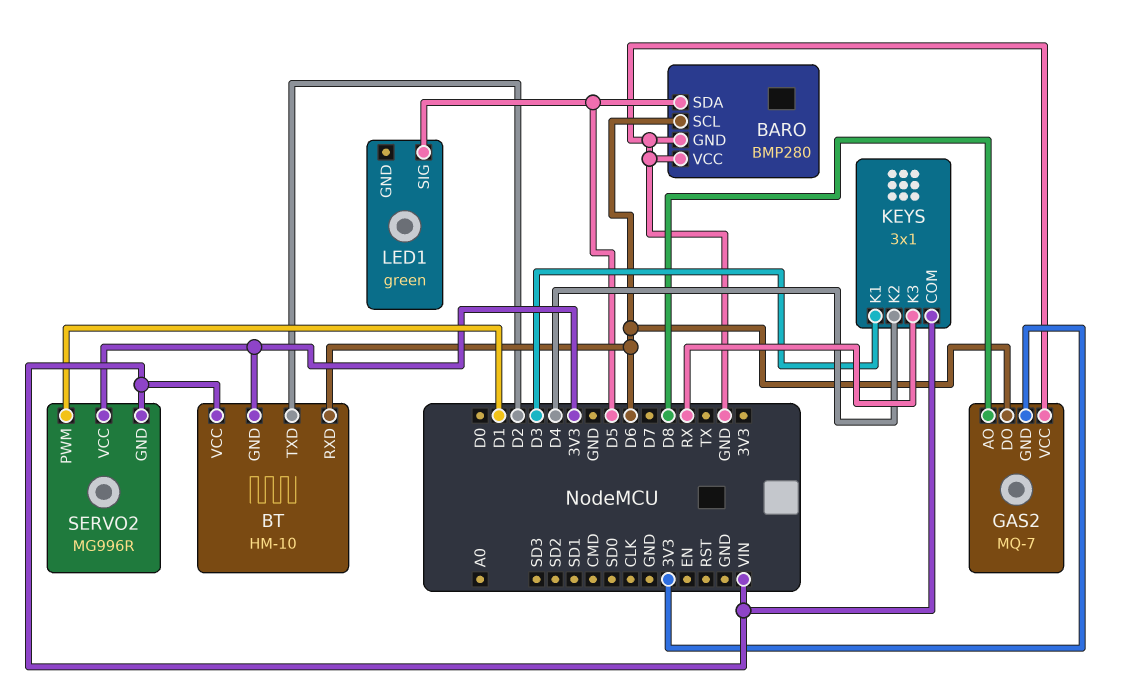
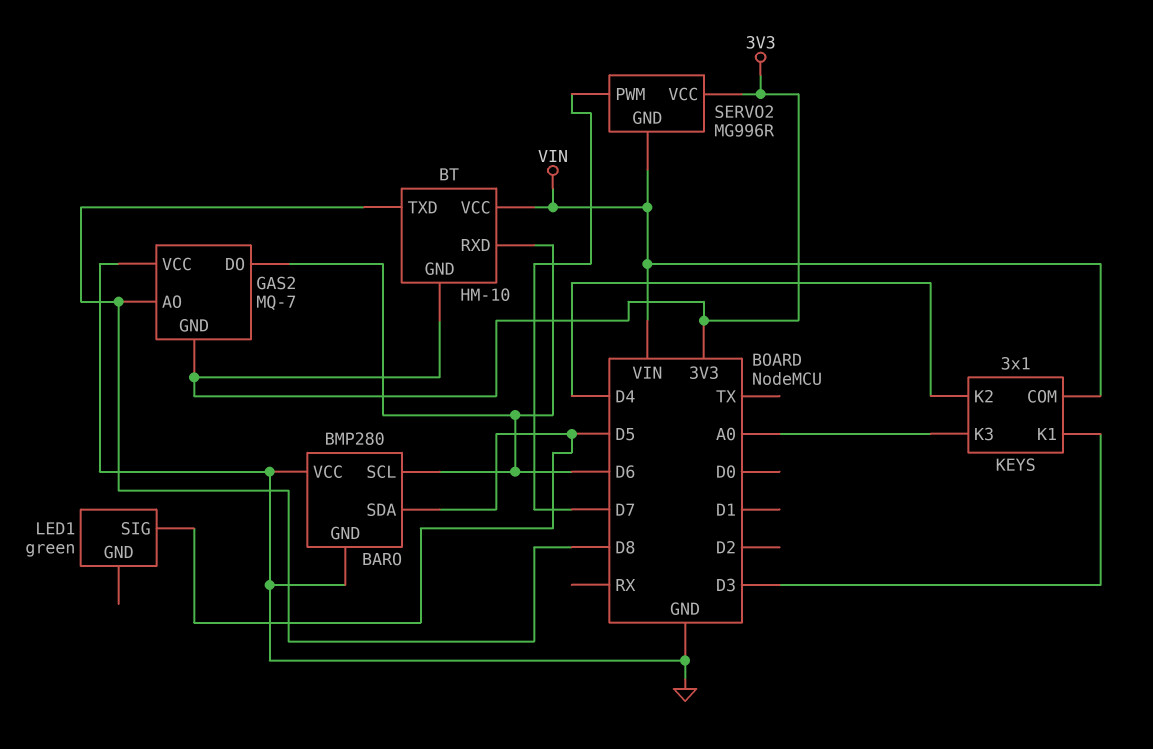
BT pin TXD: D2 -> D8
KEYS pin K3: RX -> A0
SERVO2 pin PWM: D1 -> D7

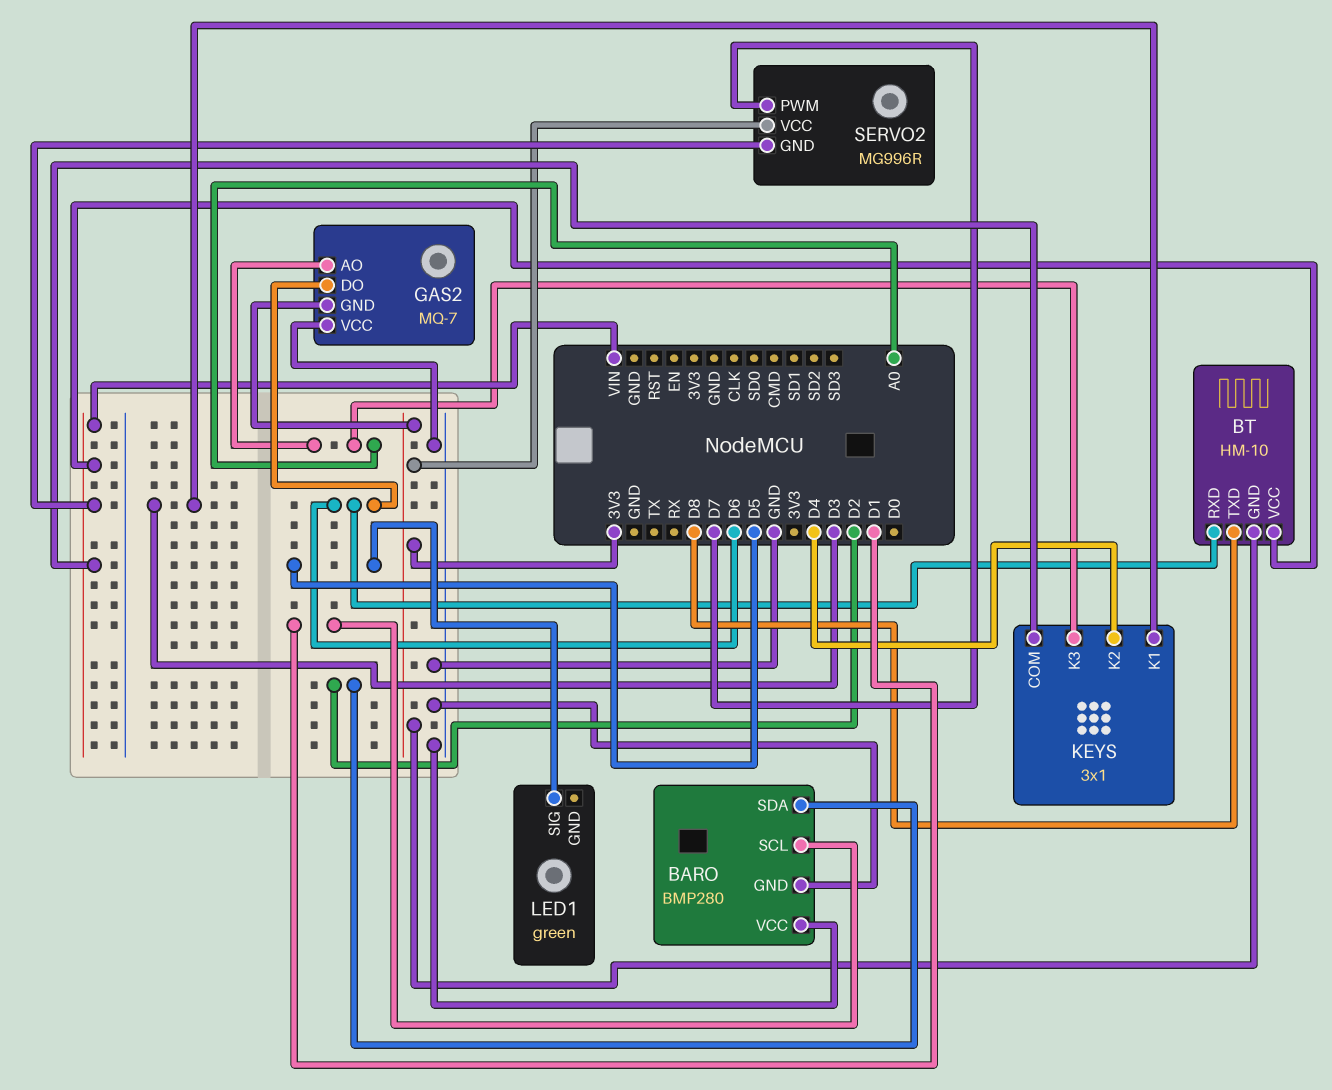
BARO pin SCL: D6 -> D1
BARO pin SDA: D5 -> D2
GAS2 pin AO: D8 -> A0

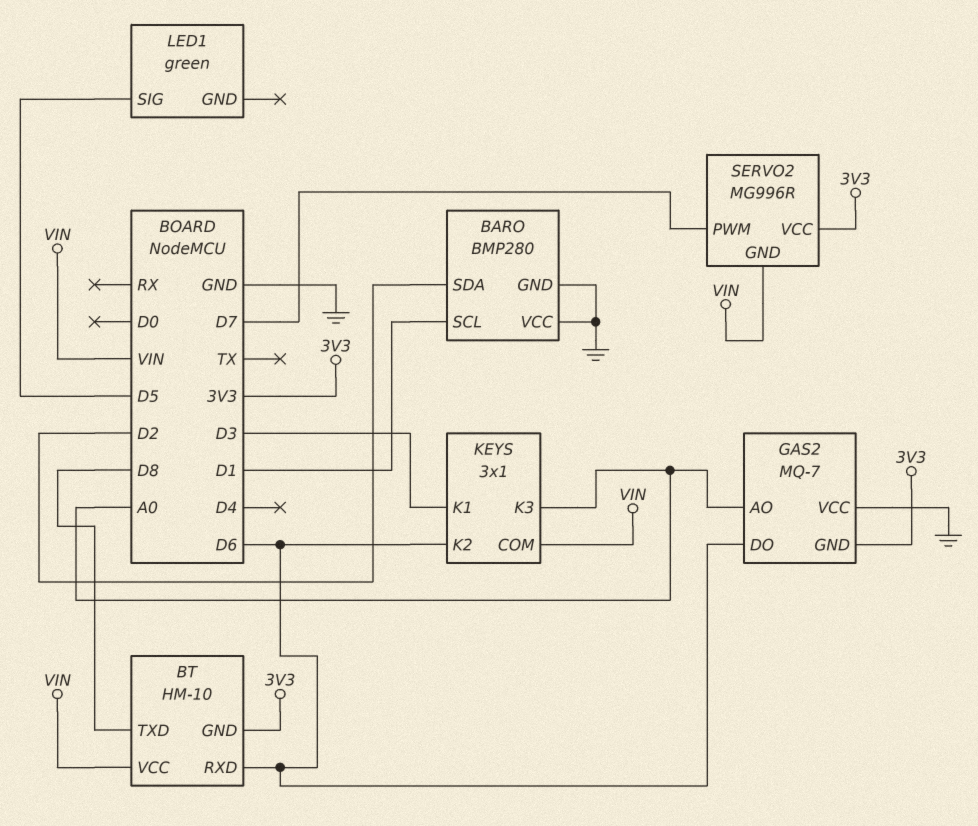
KEYS pin K2: D4 -> D6

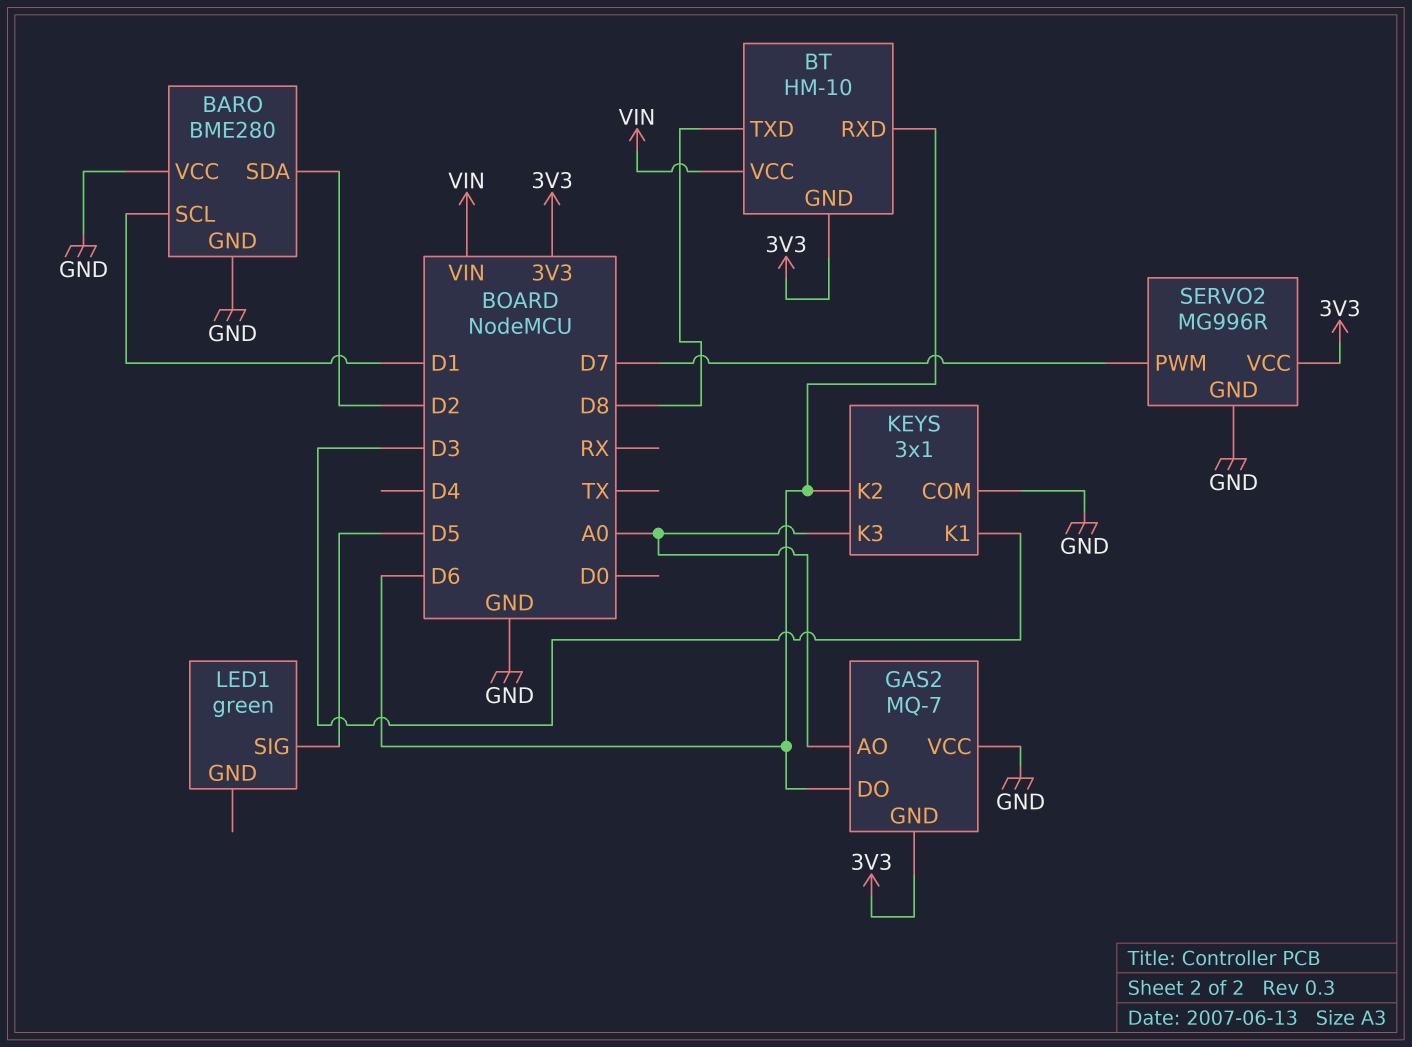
BARO: BMP280 -> BME280
KEYS pin COM: VIN -> GND
SERVO2 pin GND: VIN -> GND

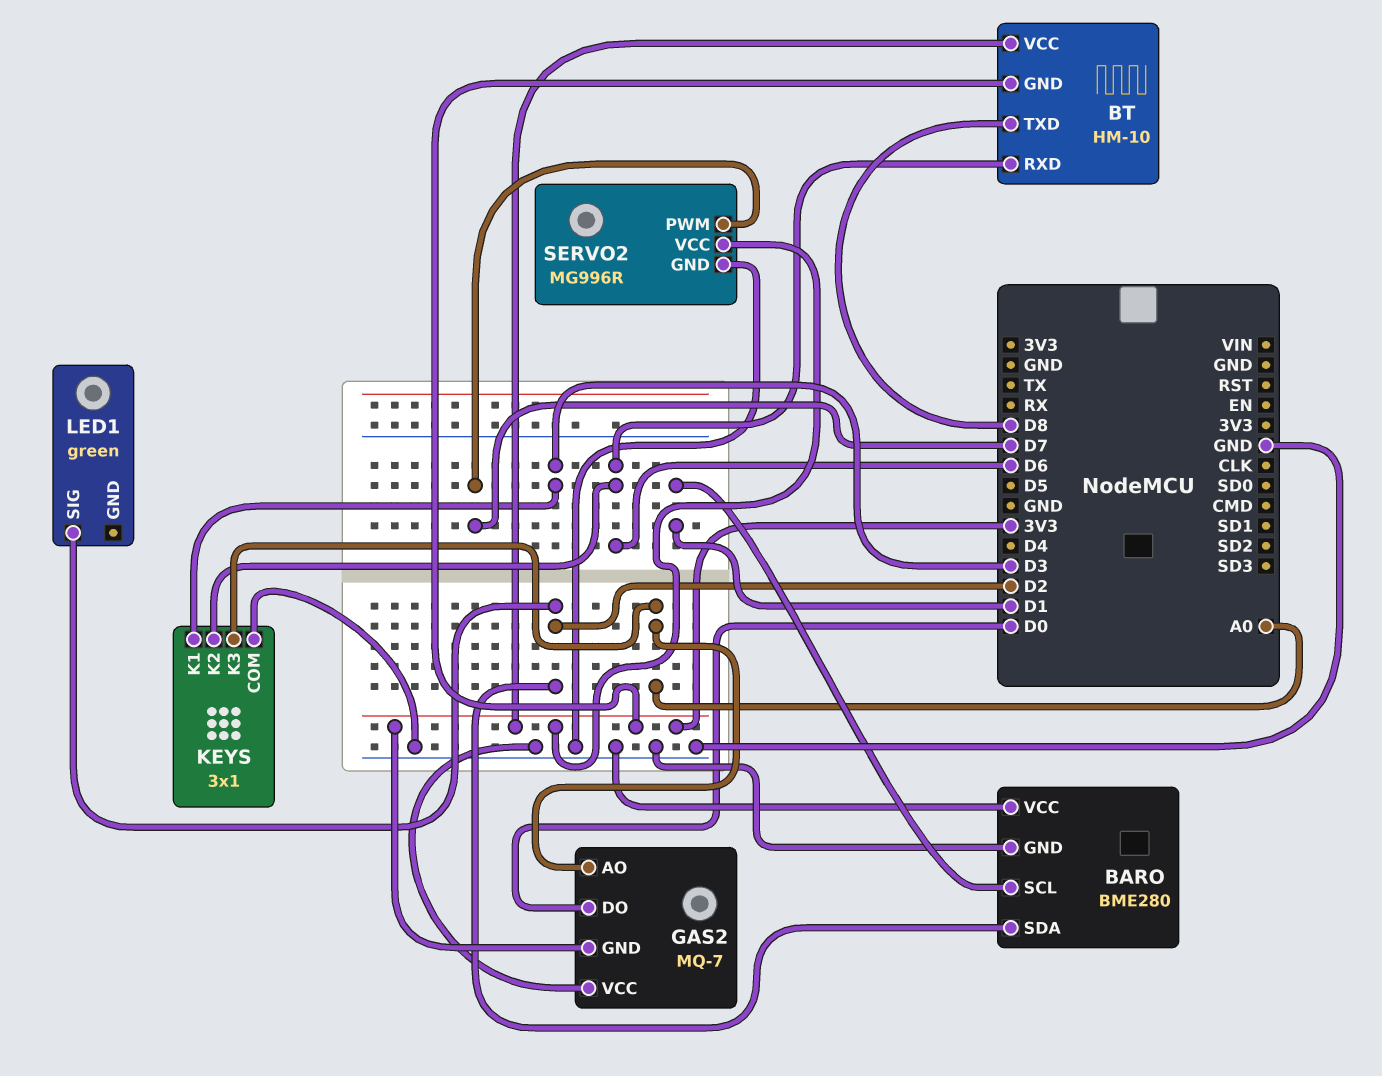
BT pin VCC: VIN -> 3V3
GAS2 pin DO: D6 -> D0
LED1 pin SIG: D5 -> D2

